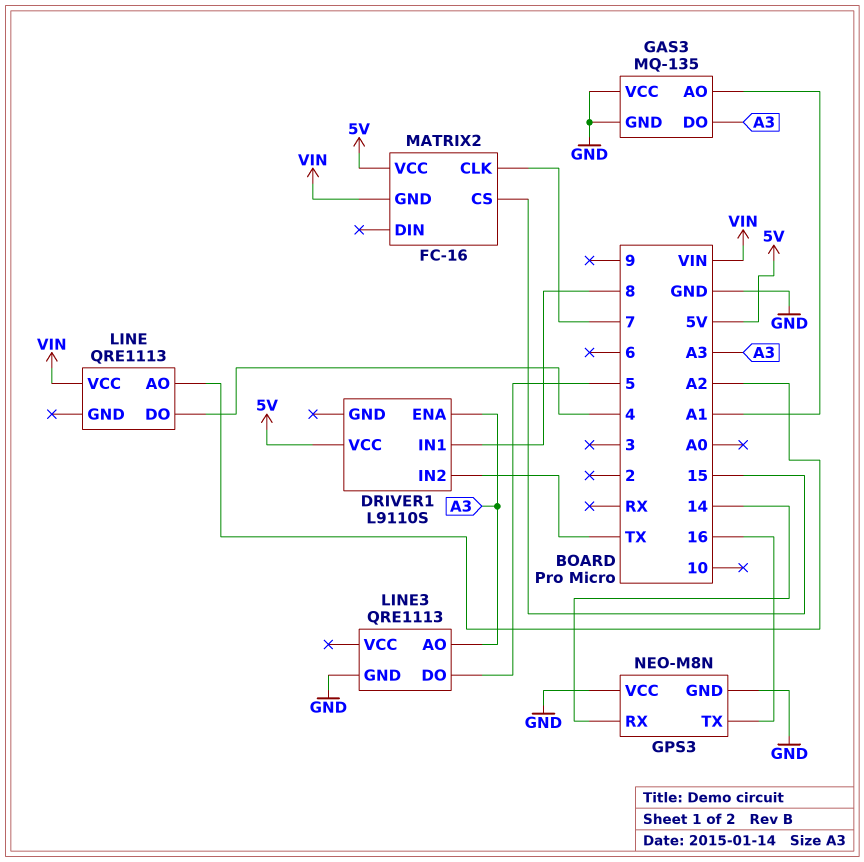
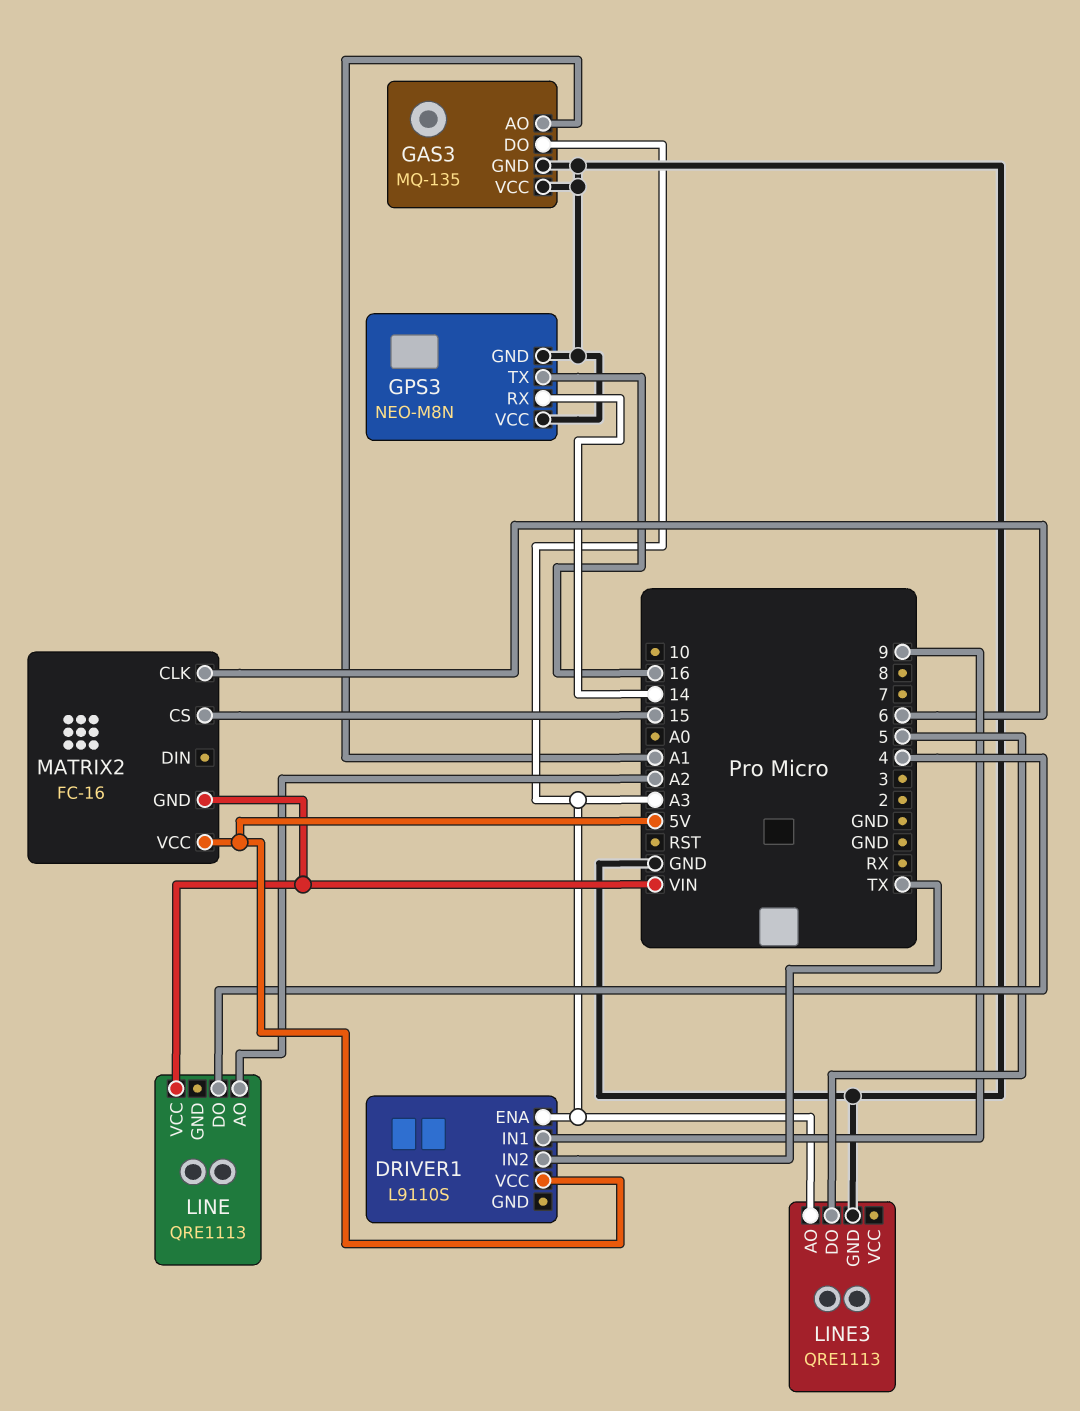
DRIVER1 pin IN1: 8 -> 9
MATRIX2 pin CLK: 7 -> 6

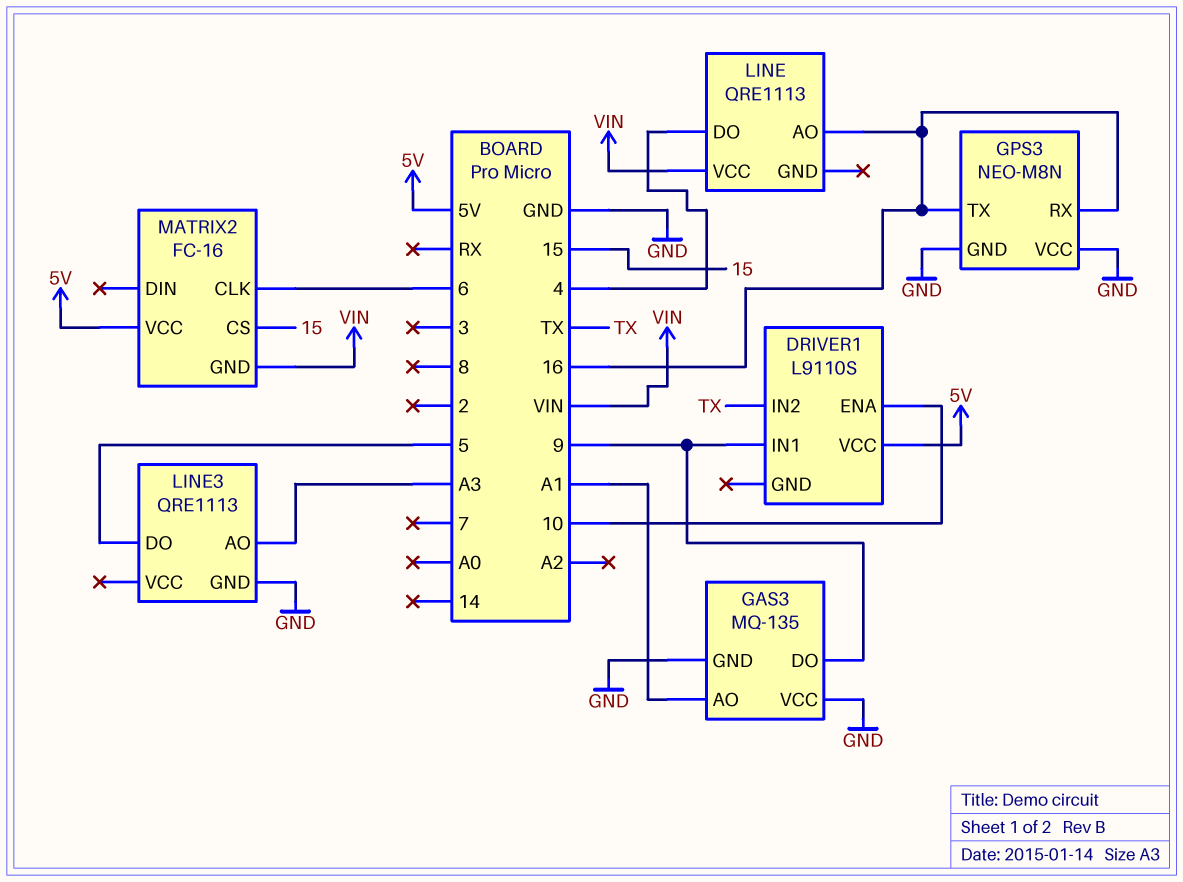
DRIVER1 pin ENA: A3 -> 10
GAS3 pin DO: A3 -> 9
GPS3 pin RX: 14 -> 16
LINE pin AO: A2 -> 16

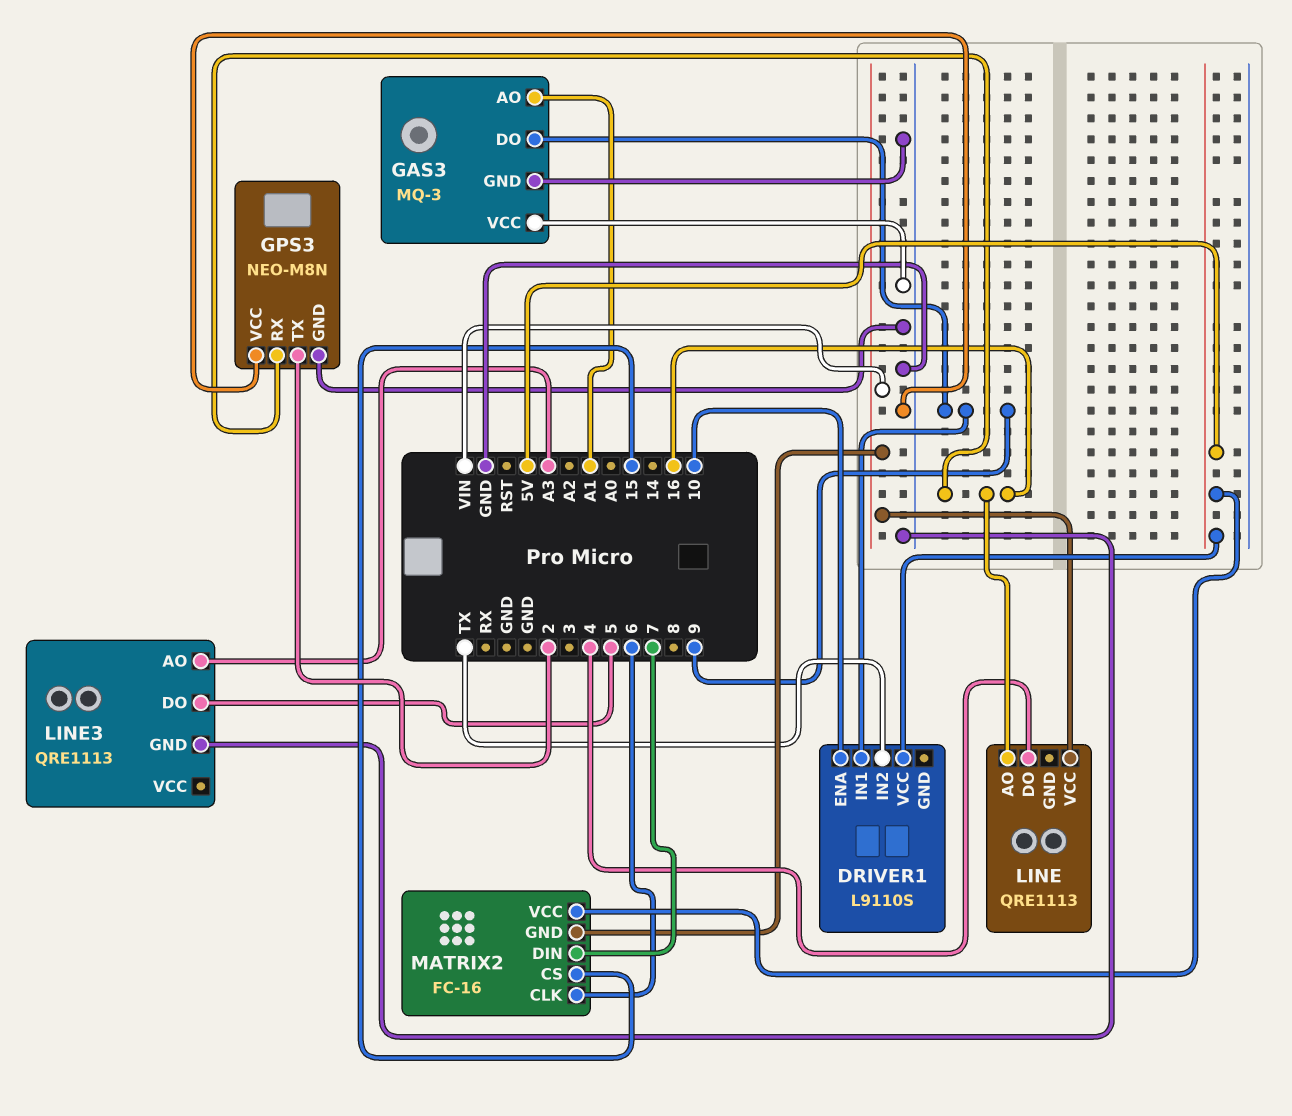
GAS3: MQ-135 -> MQ-3
GPS3 pin TX: 16 -> 2
MATRIX2 pin DIN: none -> 7

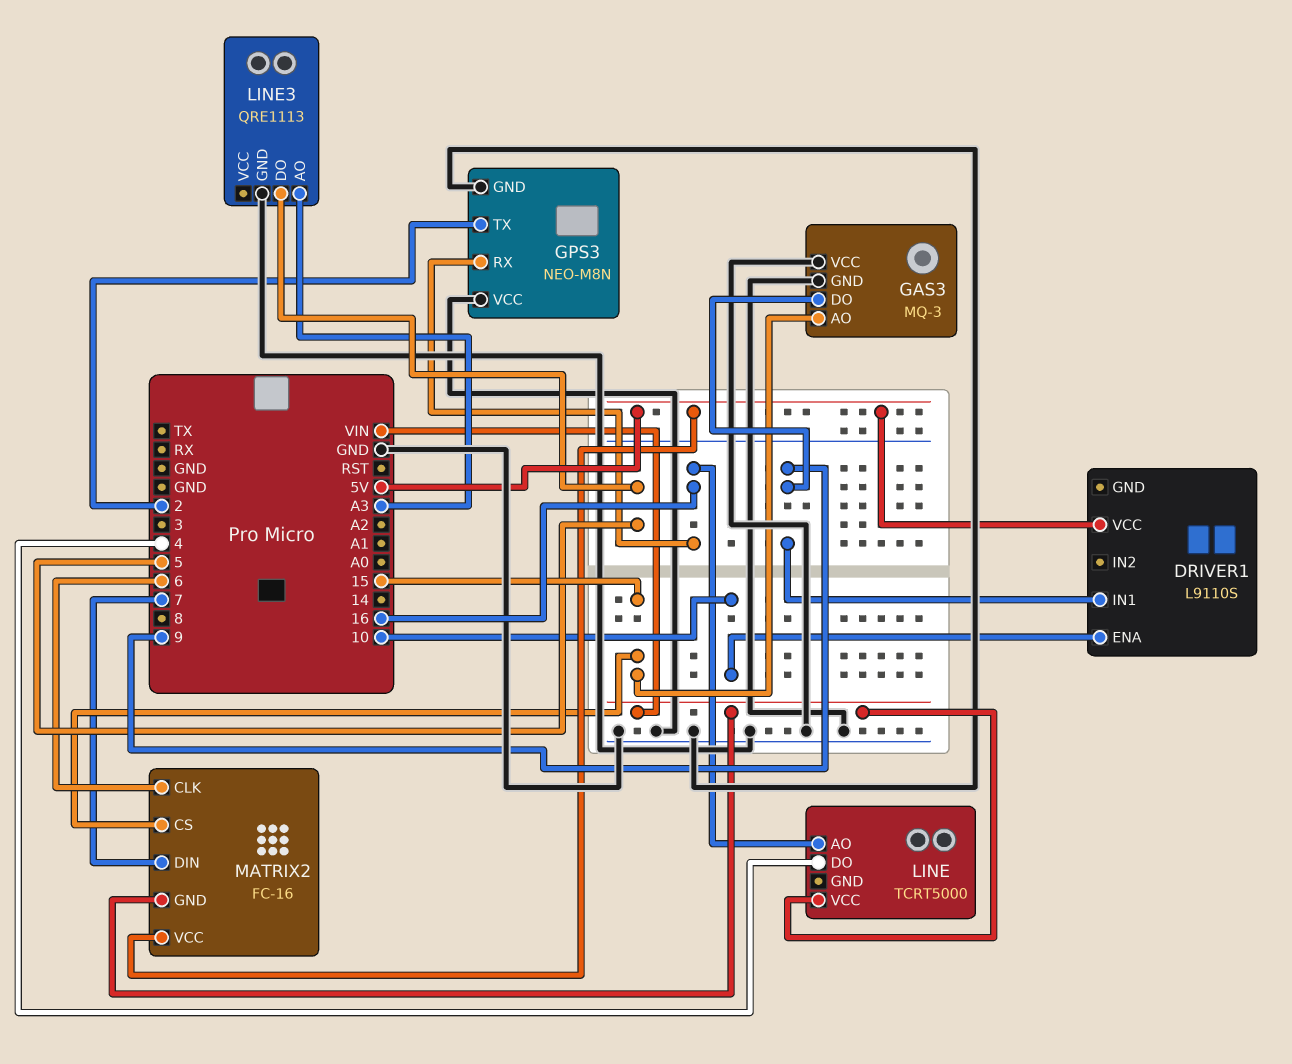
DRIVER1 pin IN2: TX -> none
GAS3 pin AO: A1 -> 15
LINE: QRE1113 -> TCRT5000

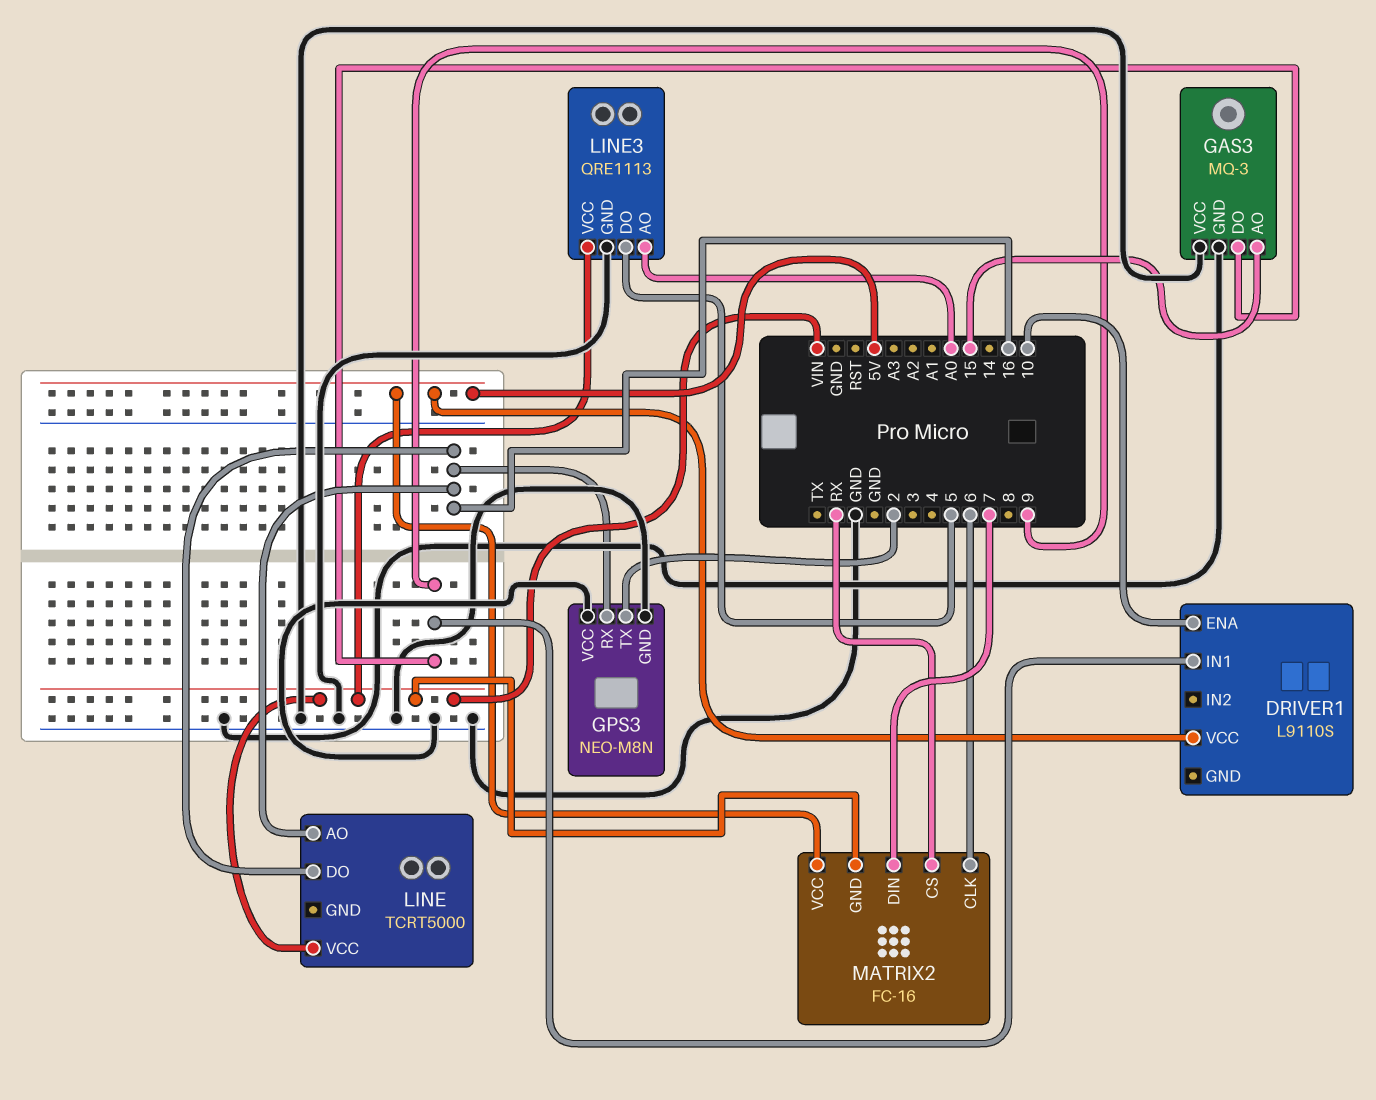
LINE pin DO: 4 -> 16
LINE3 pin AO: A3 -> A0
LINE3 pin VCC: none -> VIN
MATRIX2 pin CS: 15 -> RX

